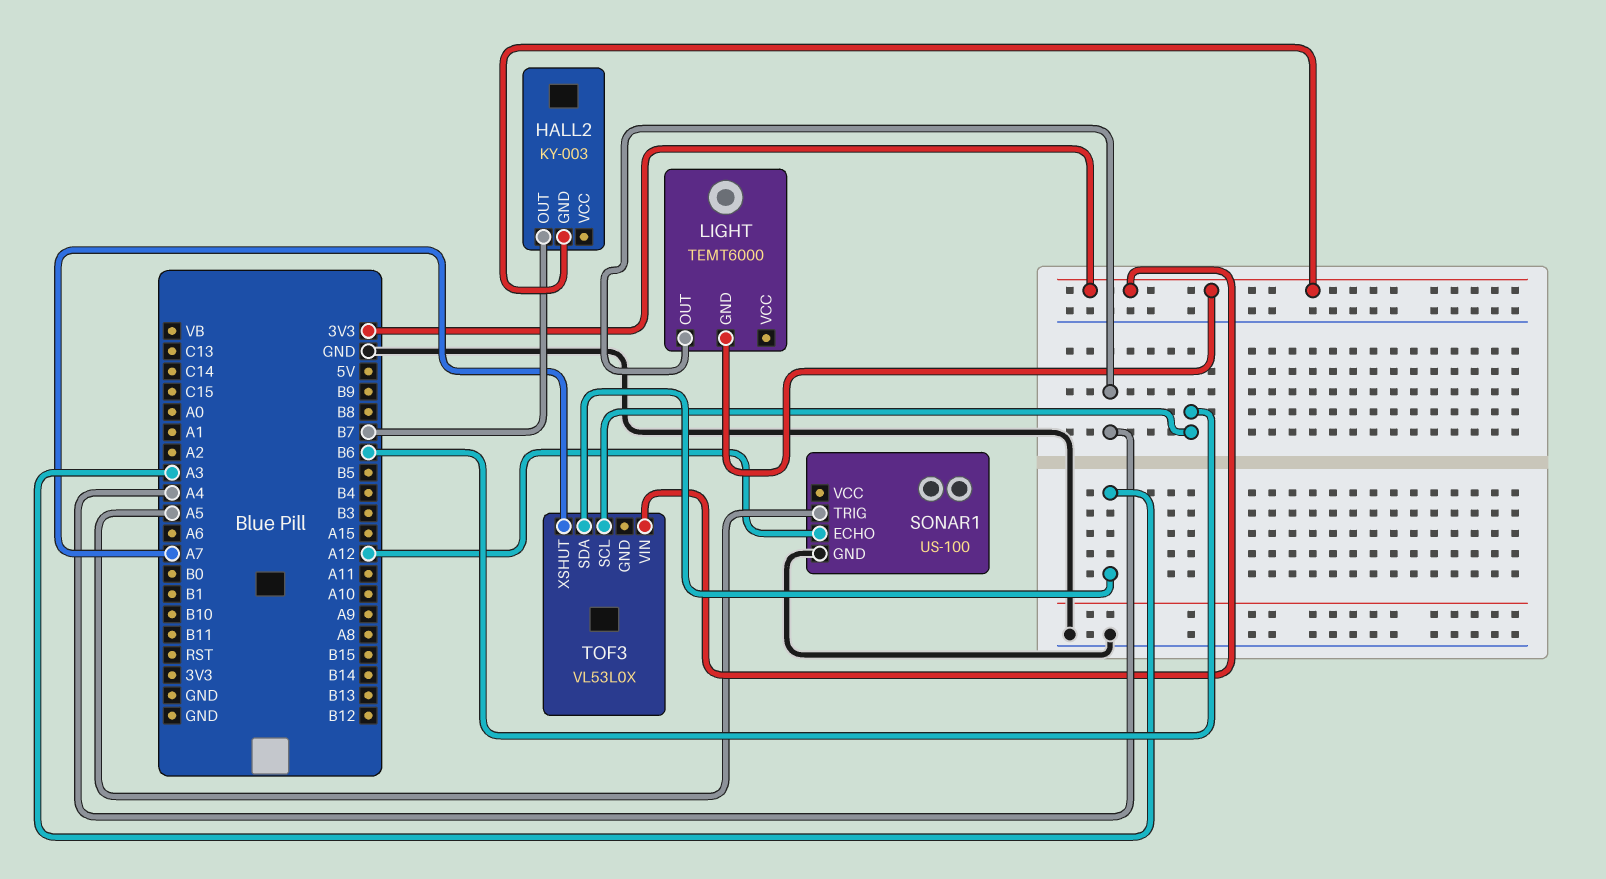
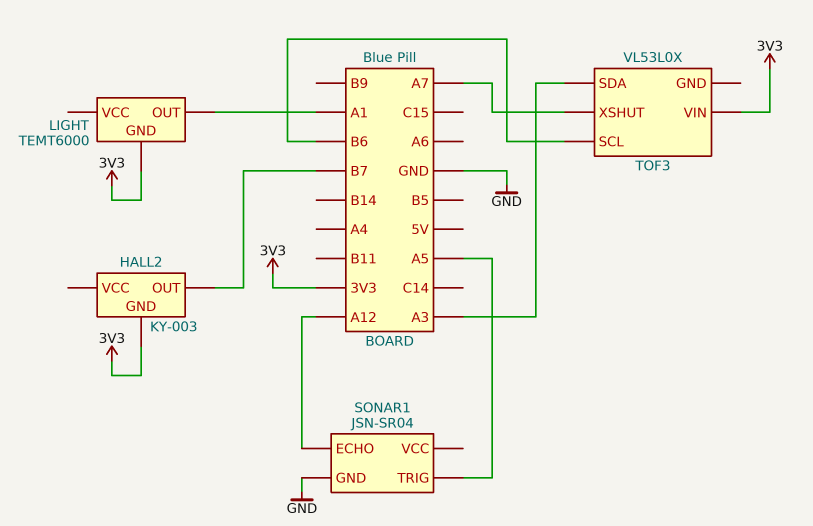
LIGHT pin OUT: A4 -> A1
SONAR1: US-100 -> JSN-SR04

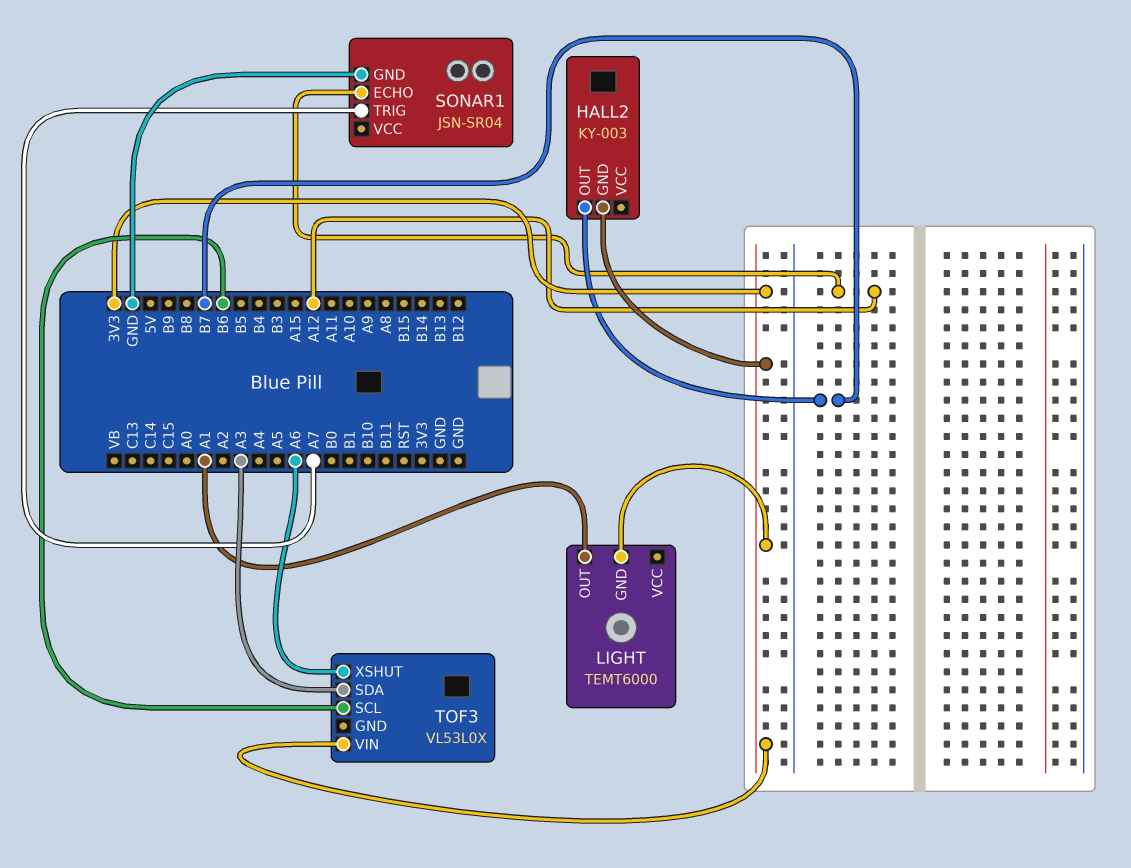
SONAR1 pin TRIG: A5 -> A7
TOF3 pin XSHUT: A7 -> A6

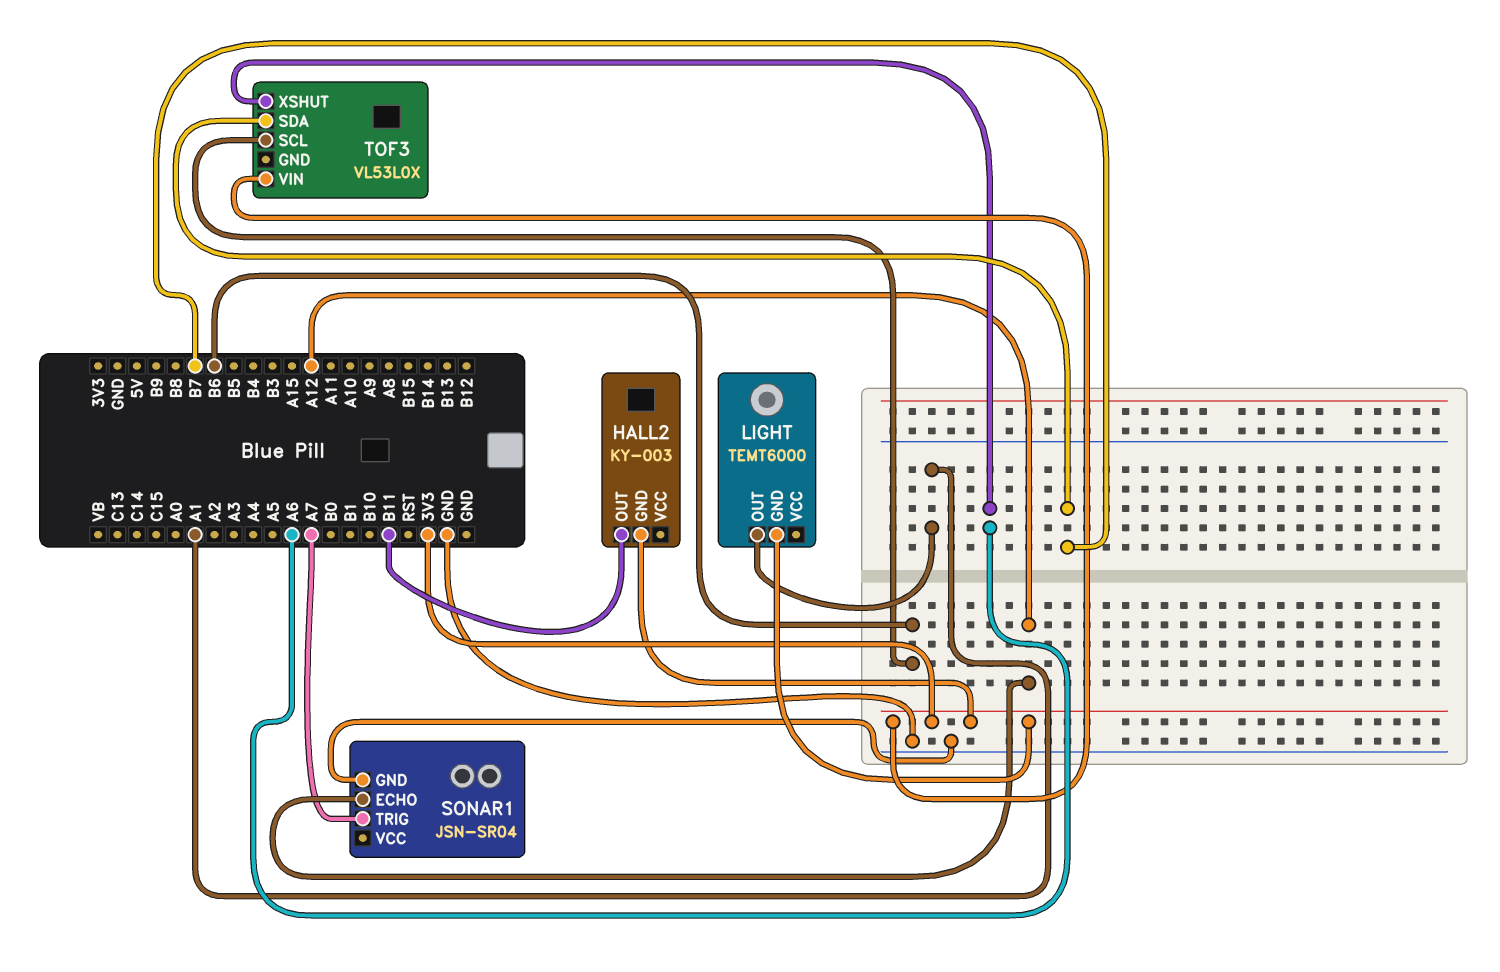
HALL2 pin OUT: B7 -> B11
TOF3 pin SDA: A3 -> B7

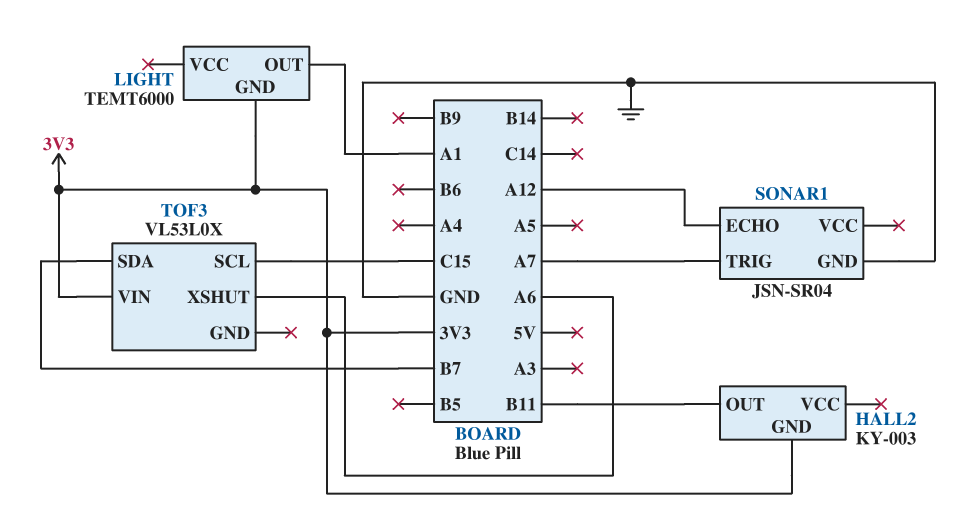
TOF3 pin SCL: B6 -> C15

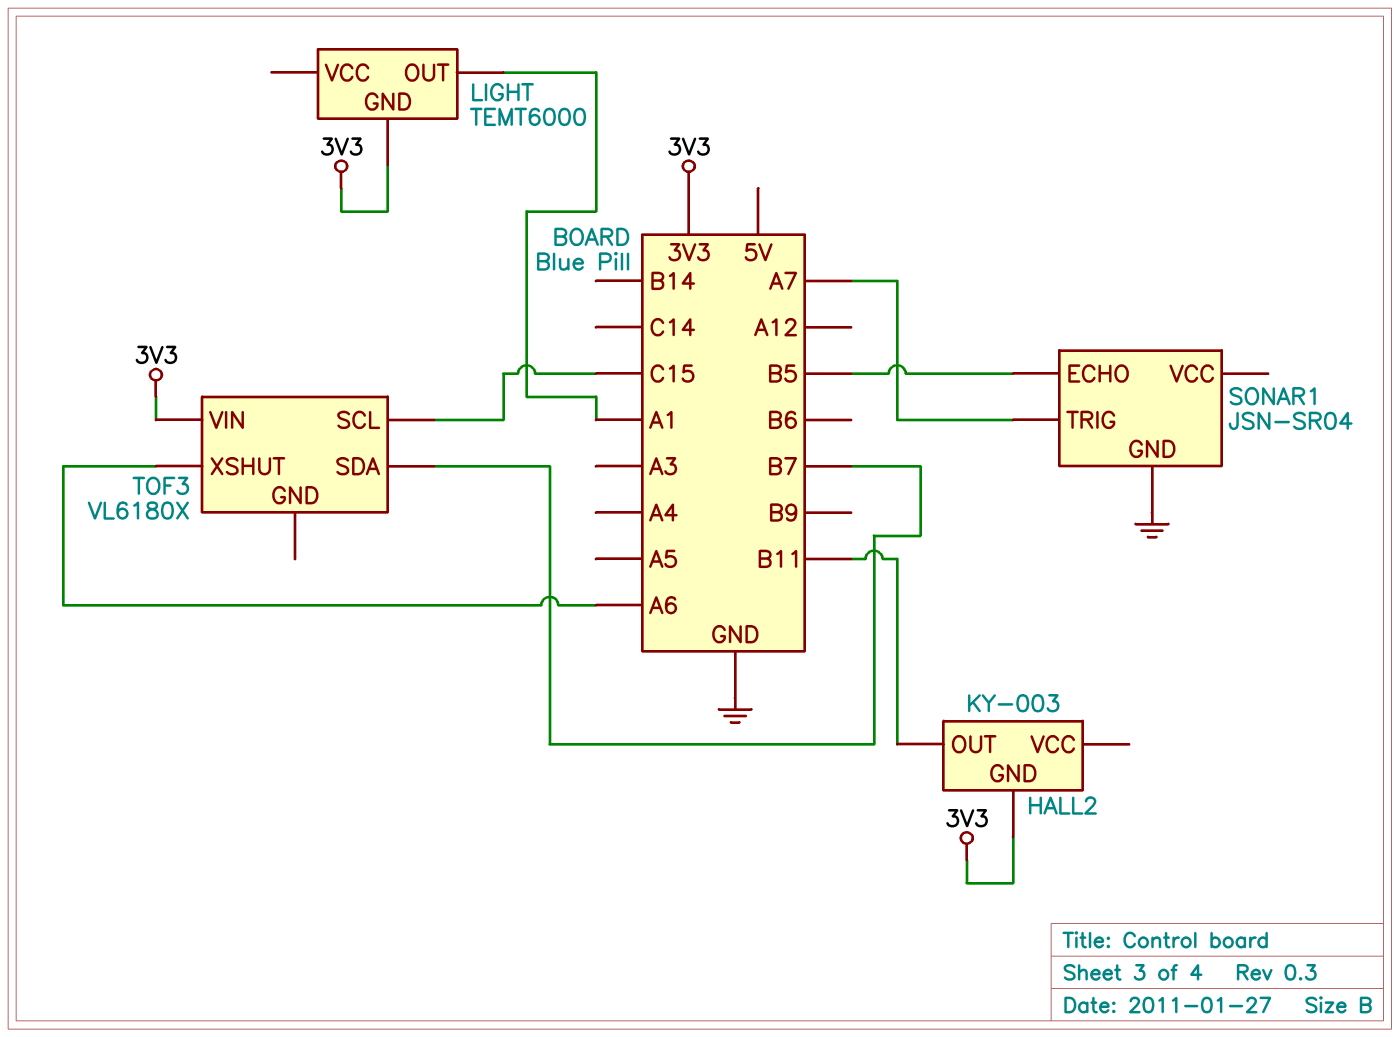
SONAR1 pin ECHO: A12 -> B5
TOF3: VL53L0X -> VL6180X

